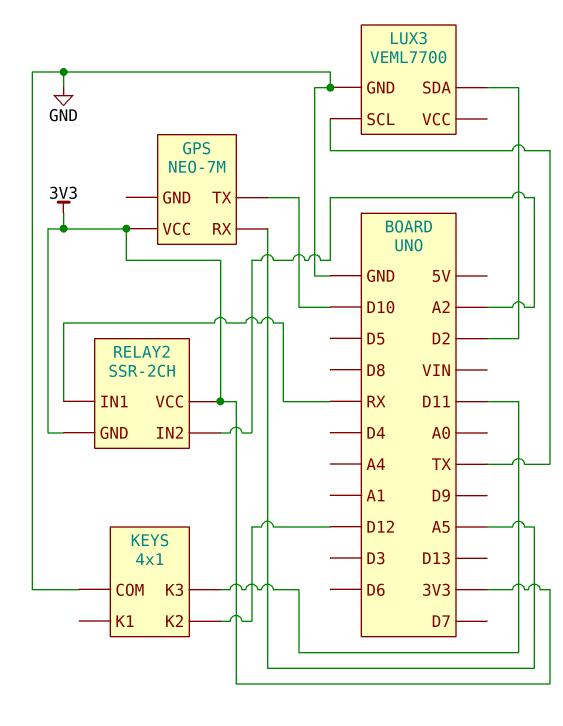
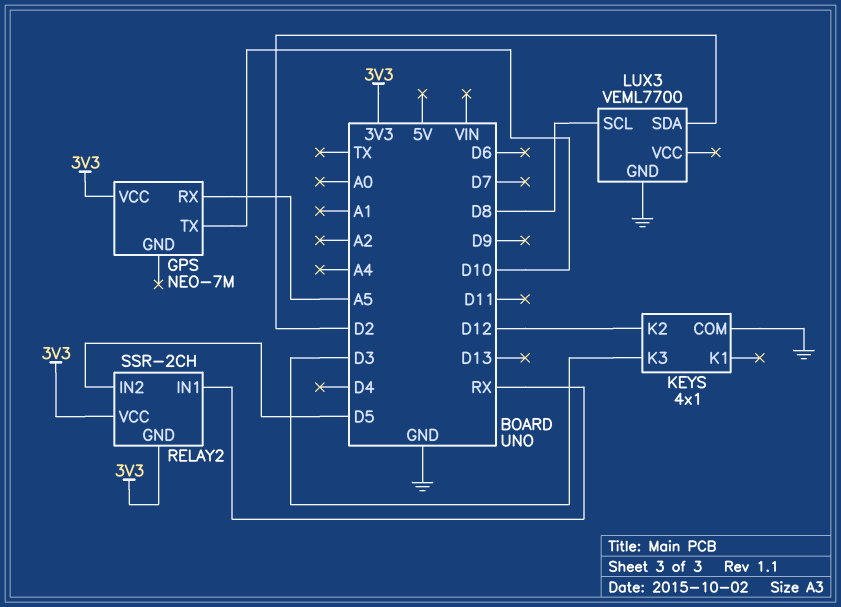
KEYS pin K3: D11 -> D3
LUX3 pin SCL: TX -> D8
RELAY2 pin IN2: A2 -> D5

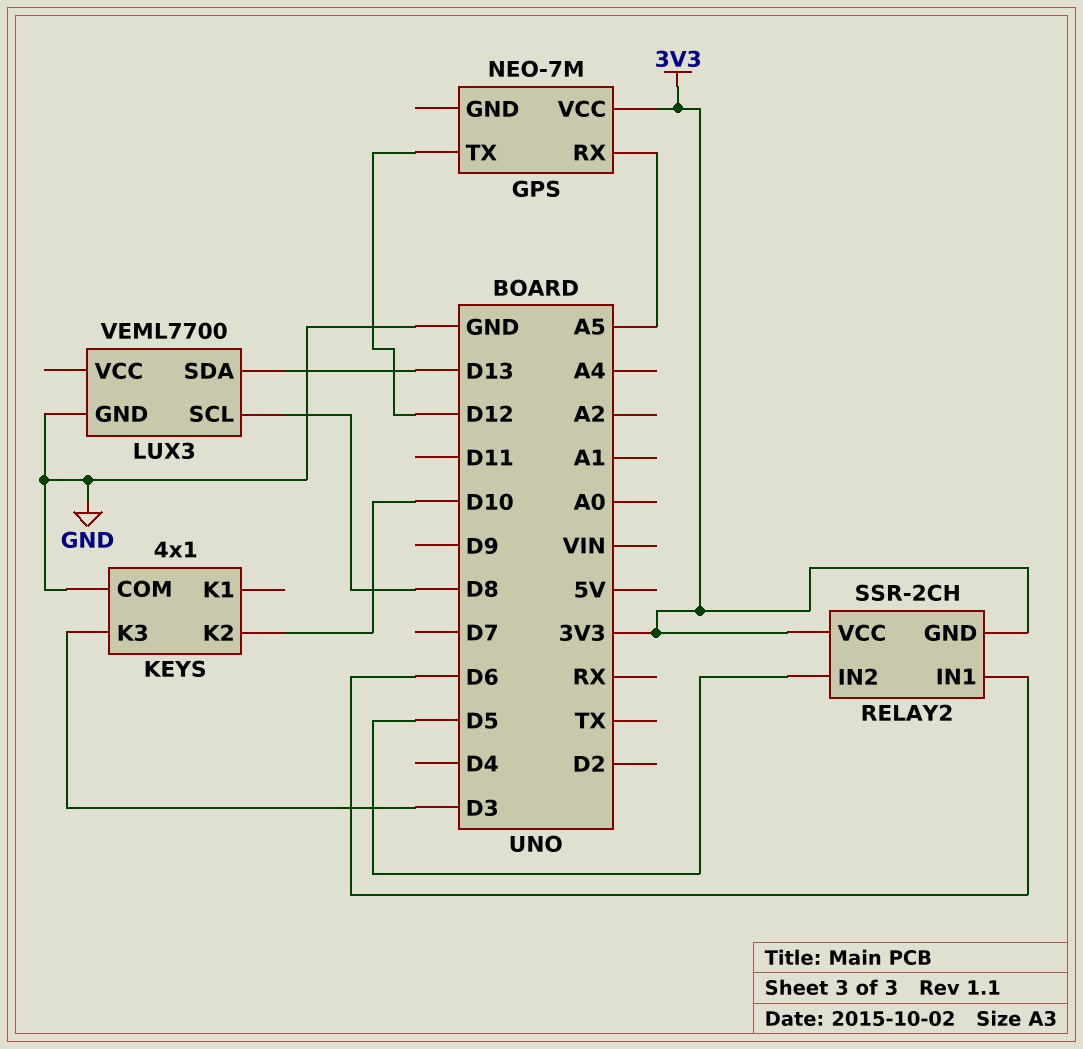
GPS pin TX: D10 -> D12
KEYS pin K2: D12 -> D10
LUX3 pin SDA: D2 -> D13
RELAY2 pin IN1: RX -> D6

